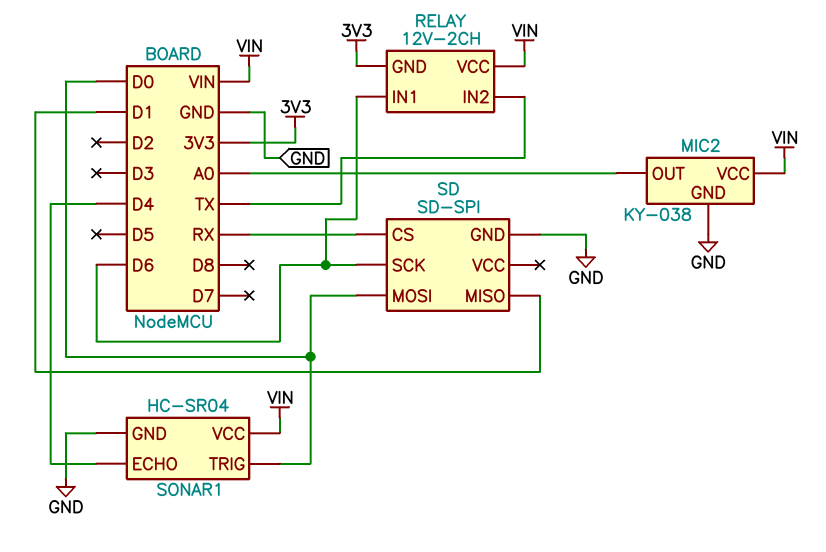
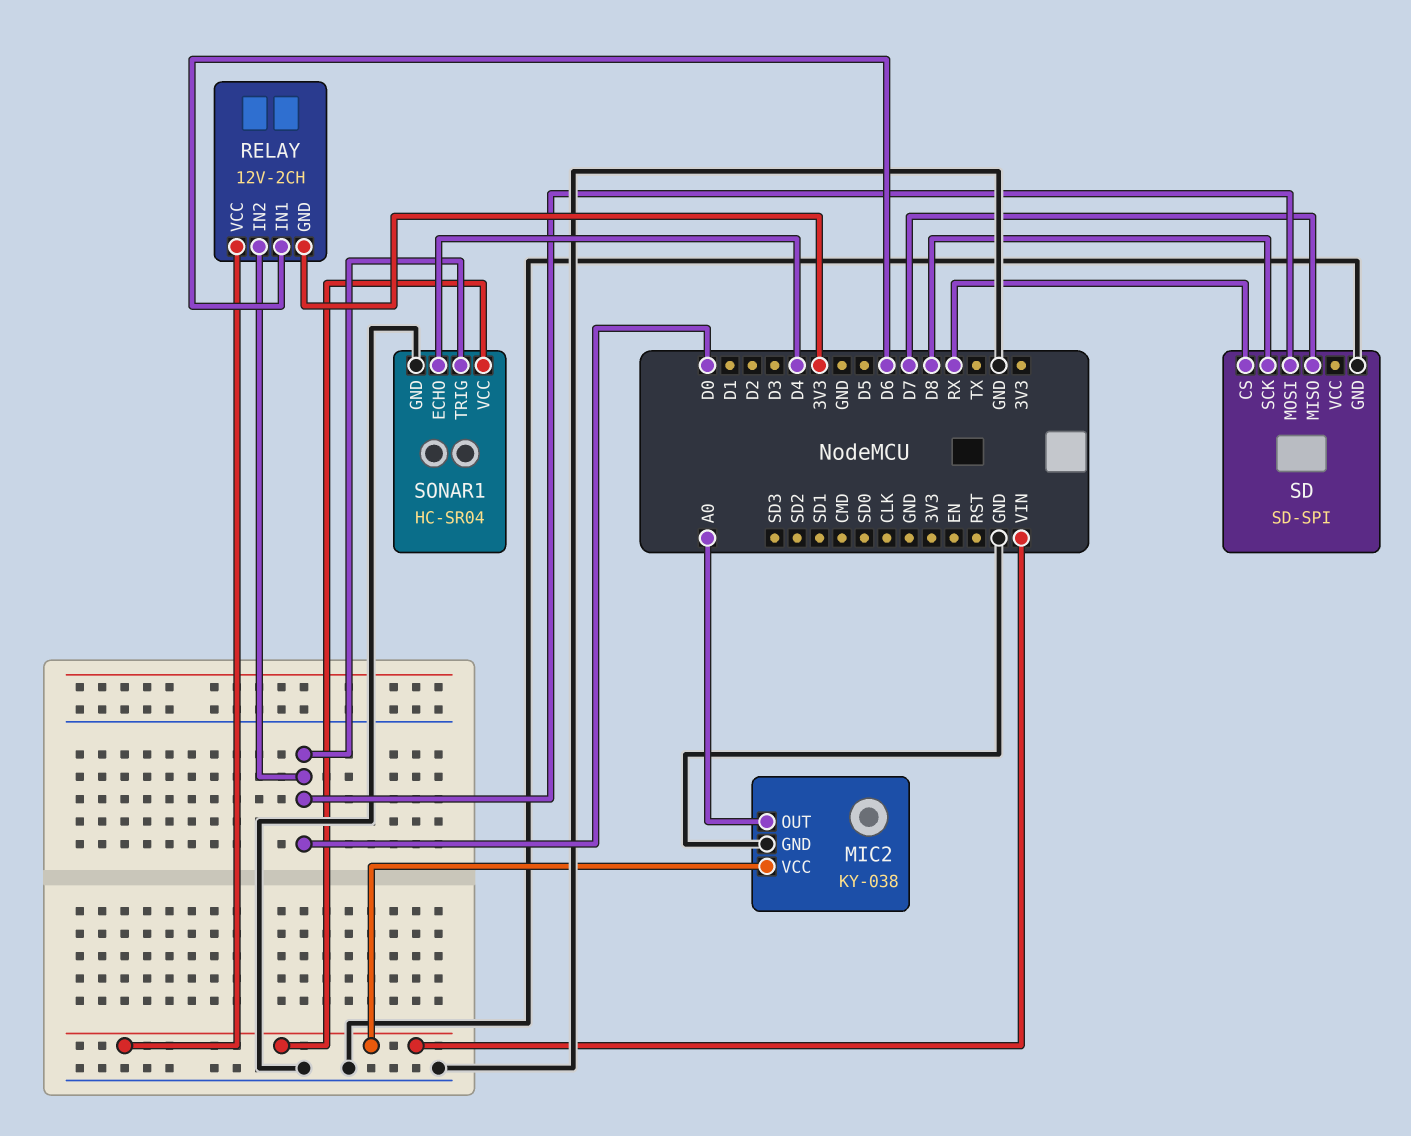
RELAY pin IN2: TX -> D0
SD pin MISO: D1 -> D7
SD pin SCK: D6 -> D8

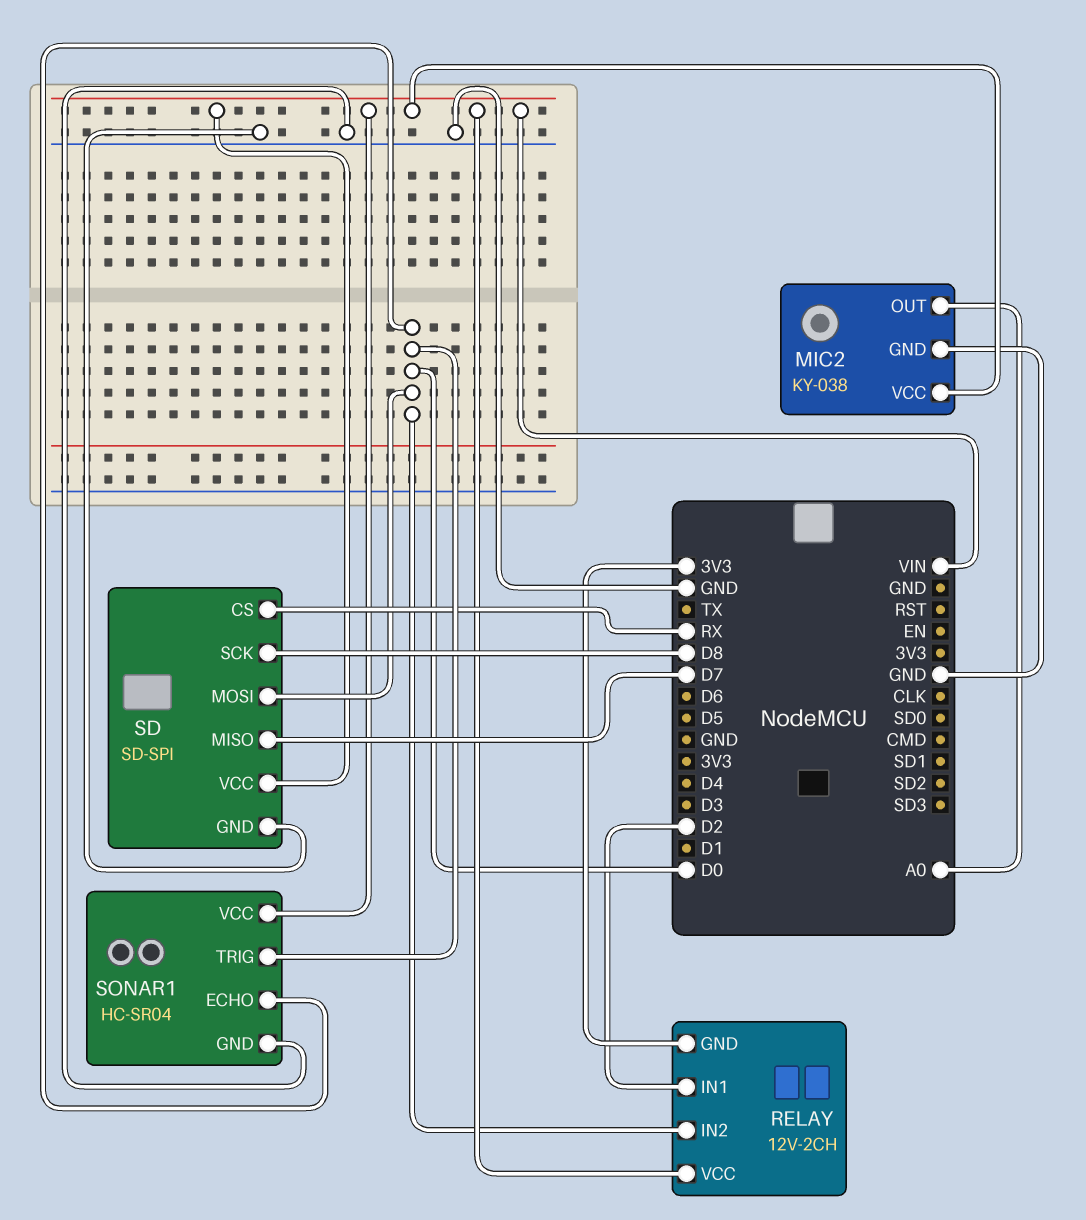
RELAY pin IN1: D6 -> D2
SD pin VCC: none -> VIN
SONAR1 pin ECHO: D4 -> D0

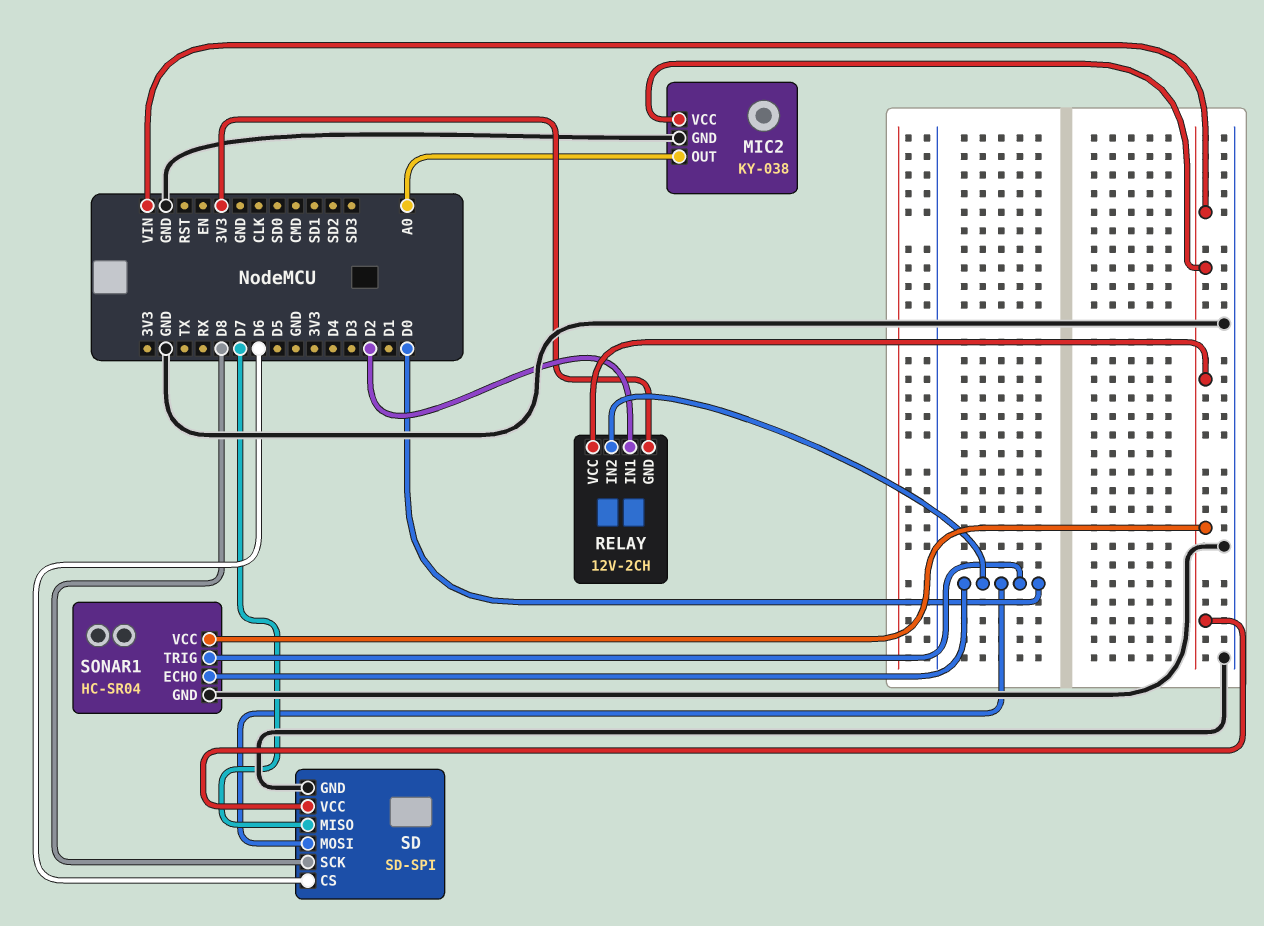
SD pin CS: RX -> D6

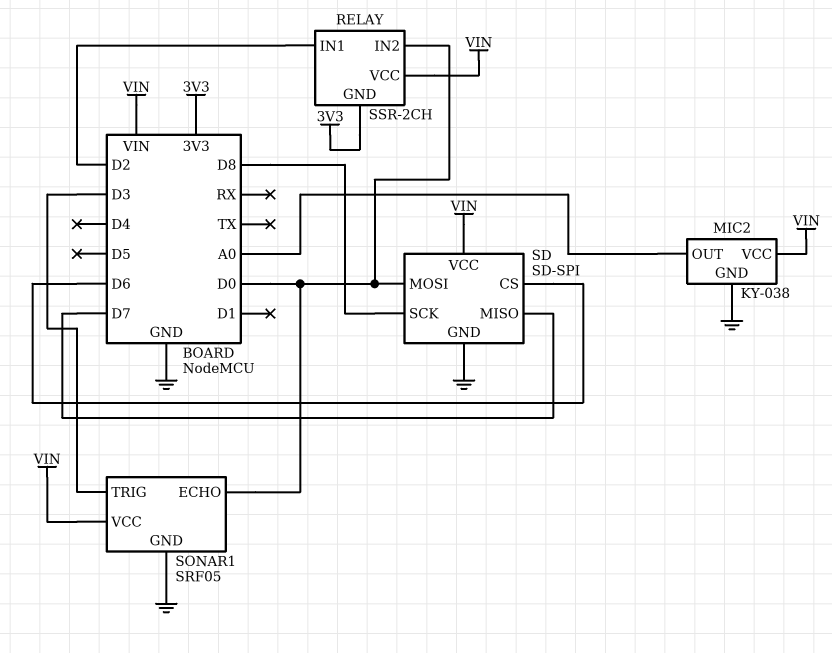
RELAY: 12V-2CH -> SSR-2CH
SONAR1: HC-SR04 -> SRF05
SONAR1 pin TRIG: D0 -> D3

